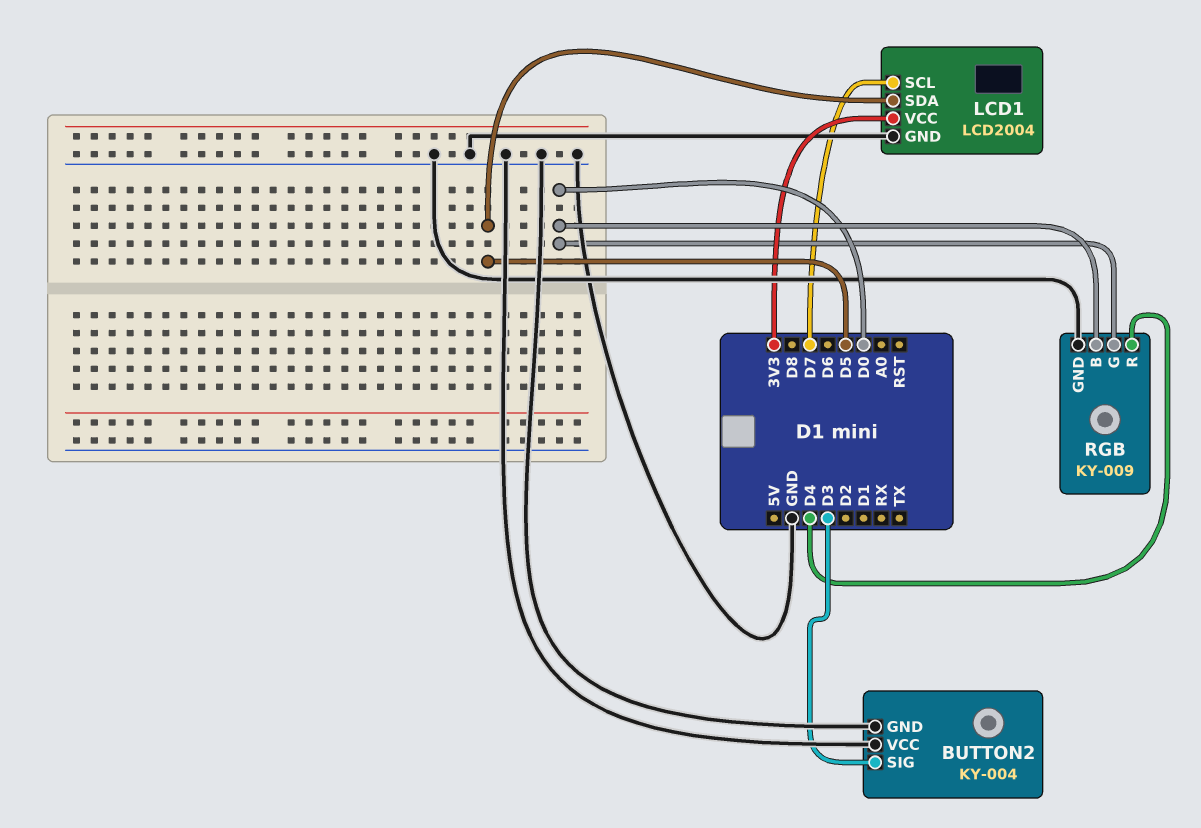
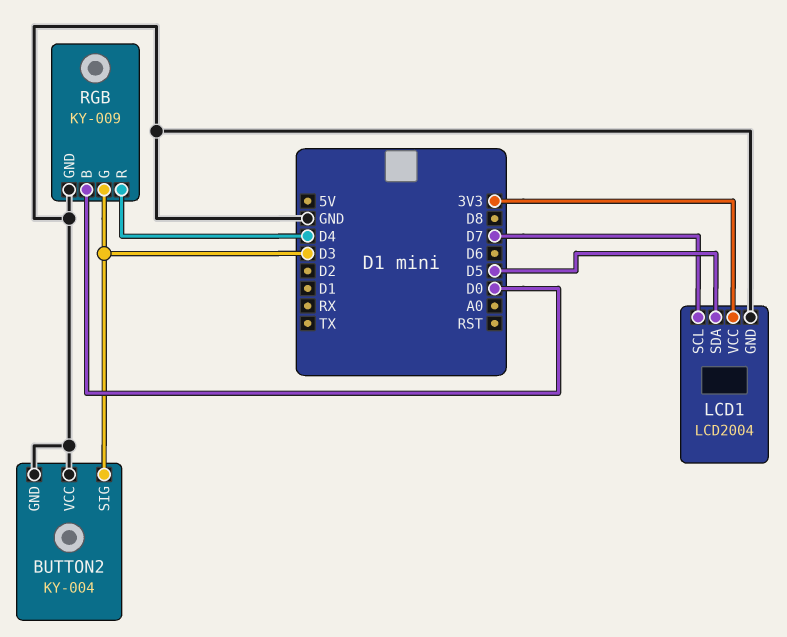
RGB pin G: D0 -> D3

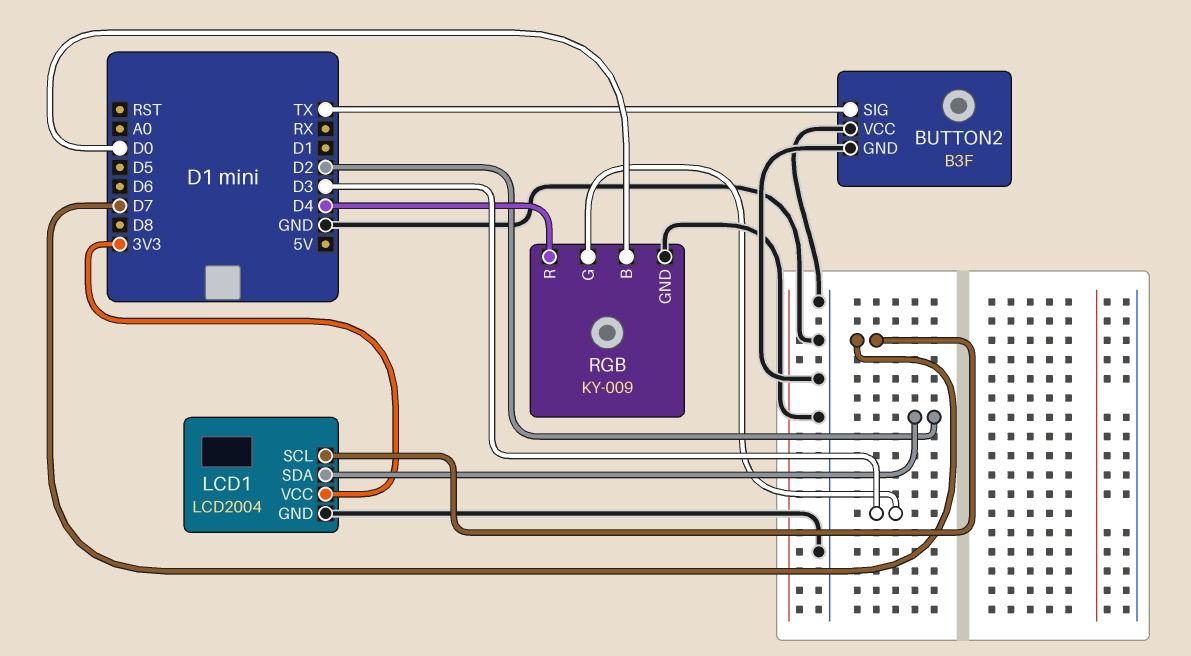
BUTTON2: KY-004 -> B3F
BUTTON2 pin SIG: D3 -> TX
LCD1 pin SDA: D5 -> D2

